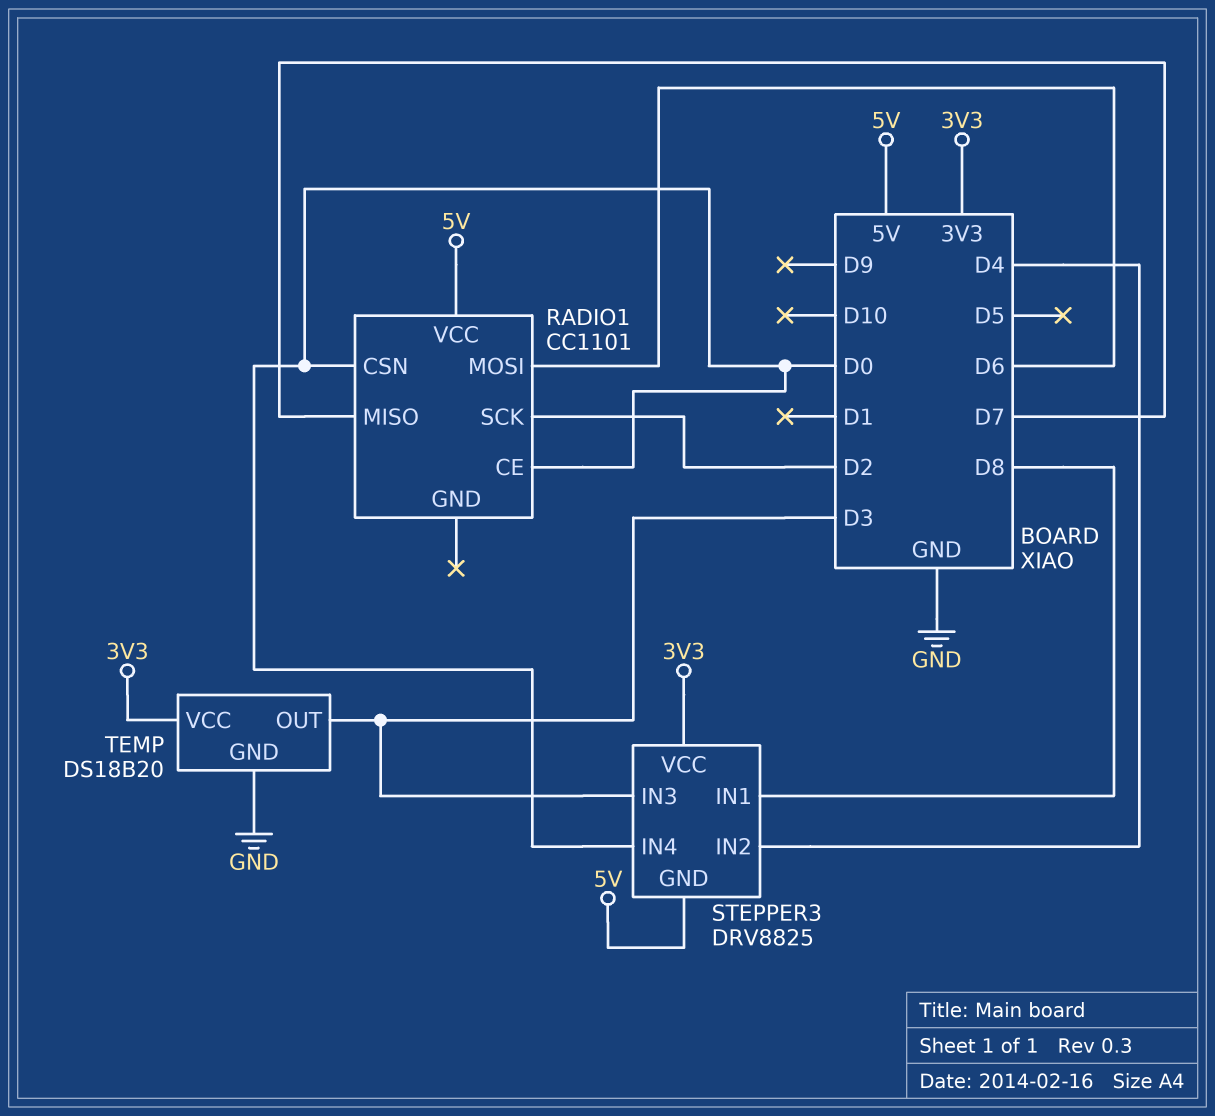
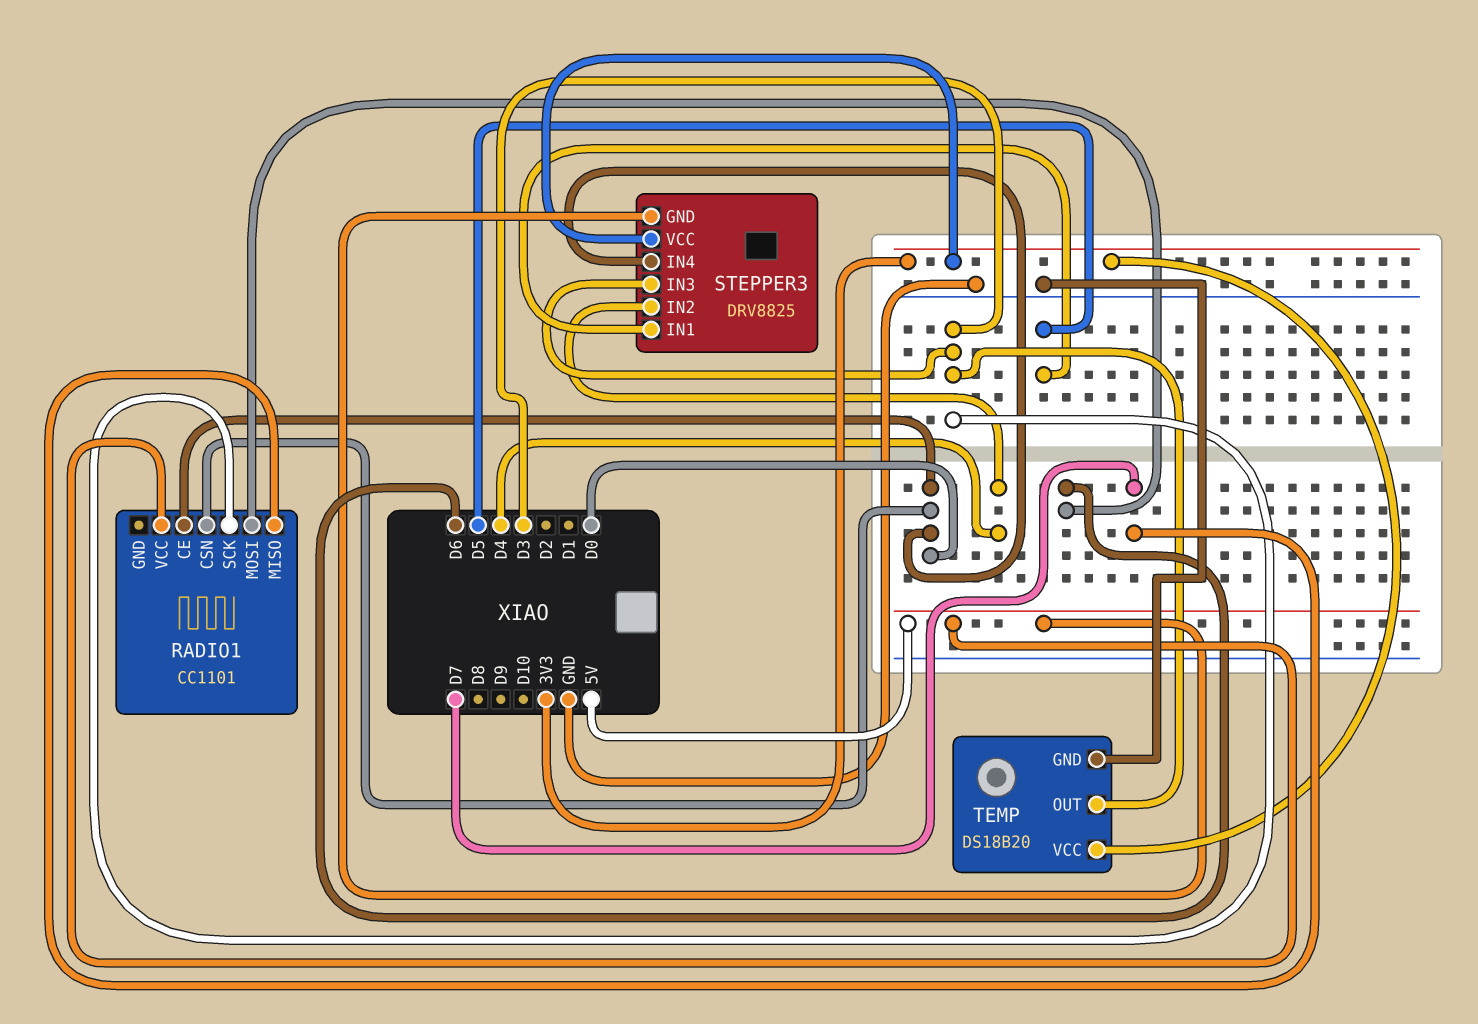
RADIO1 pin SCK: D2 -> D3
STEPPER3 pin IN1: D8 -> D5

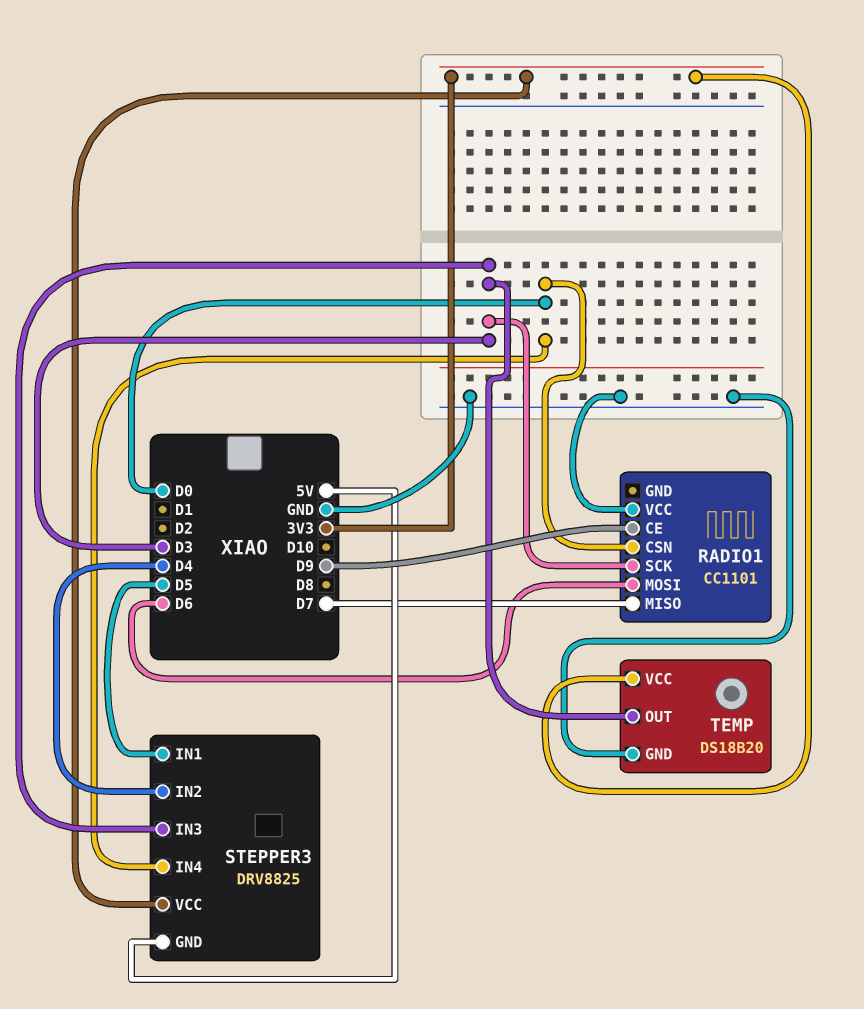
RADIO1 pin CE: D0 -> D9
RADIO1 pin VCC: 5V -> GND

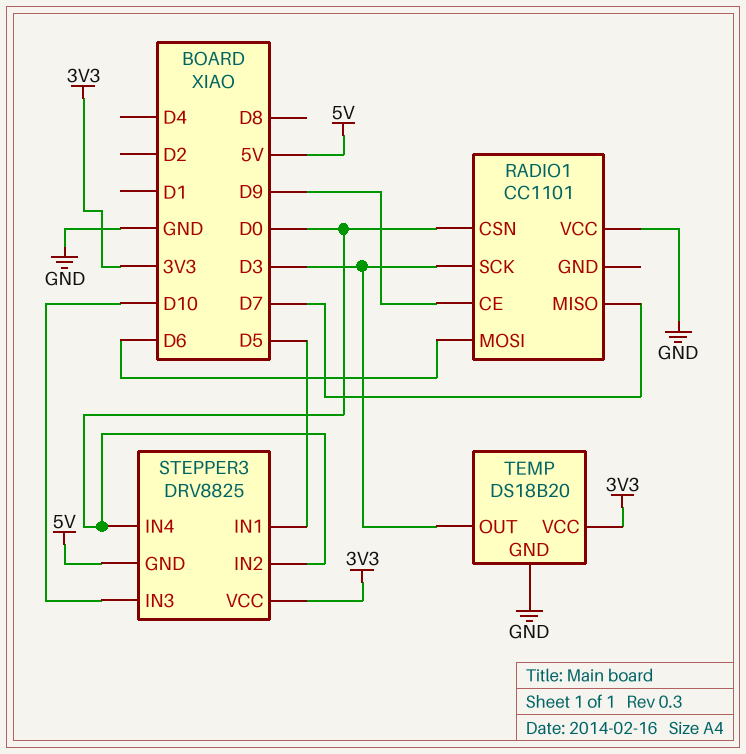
STEPPER3 pin IN2: D4 -> D0
STEPPER3 pin IN3: D3 -> D10

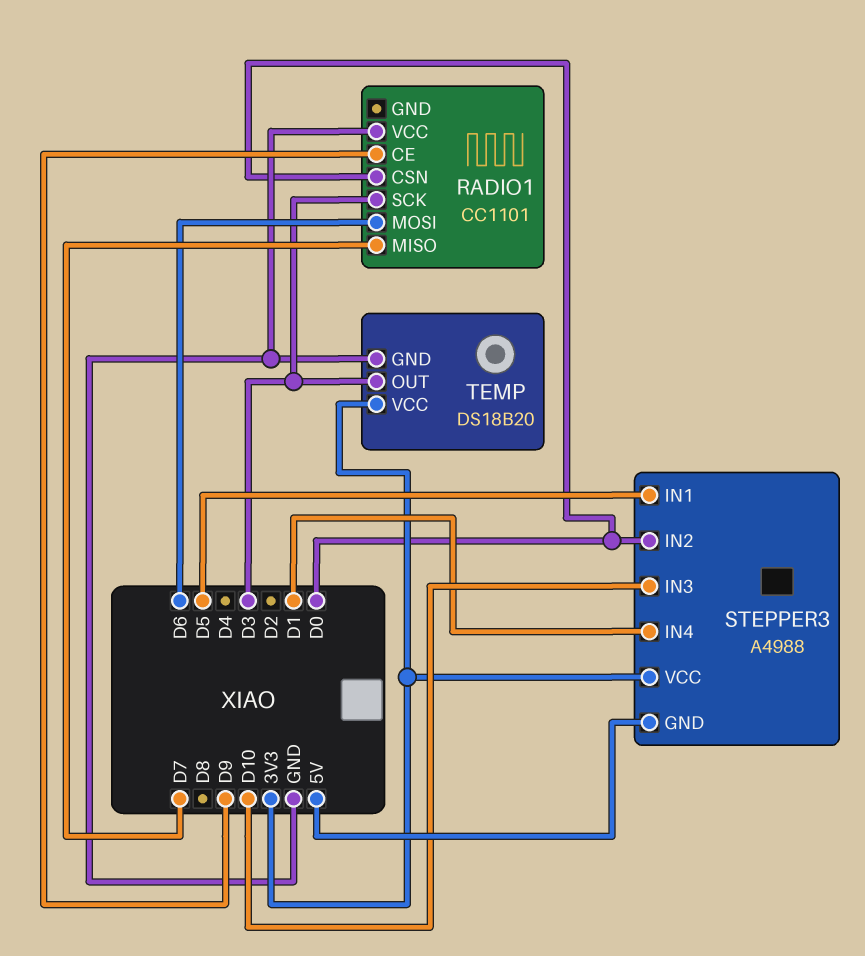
STEPPER3: DRV8825 -> A4988
STEPPER3 pin IN4: D0 -> D1

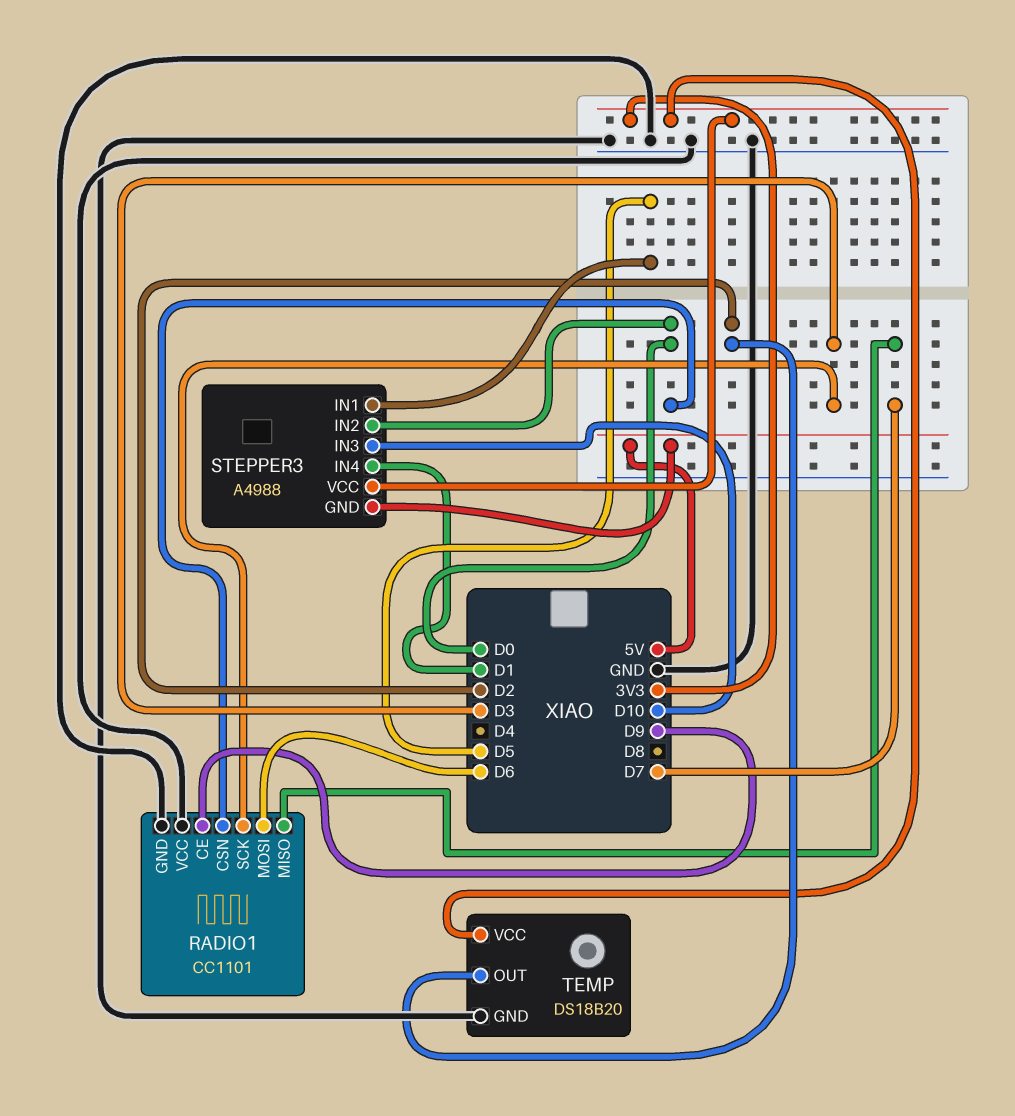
RADIO1 pin GND: none -> GND
TEMP pin OUT: D3 -> D2

